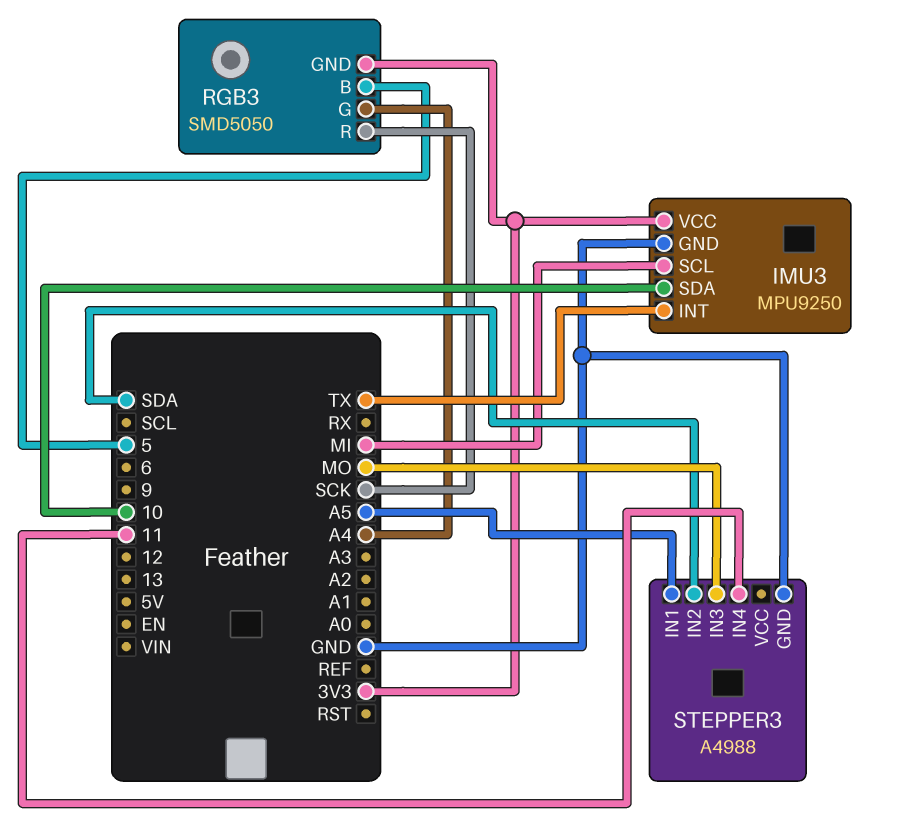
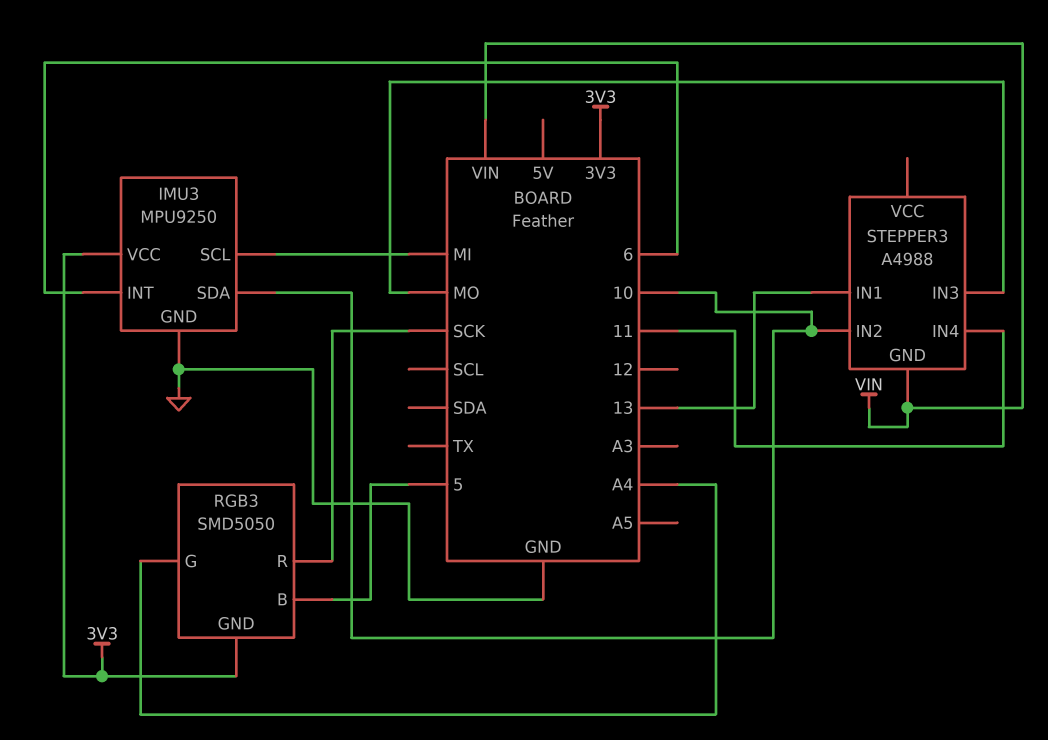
IMU3 pin INT: TX -> 6
STEPPER3 pin GND: GND -> VIN
STEPPER3 pin IN1: A5 -> 13
STEPPER3 pin IN2: SDA -> 10

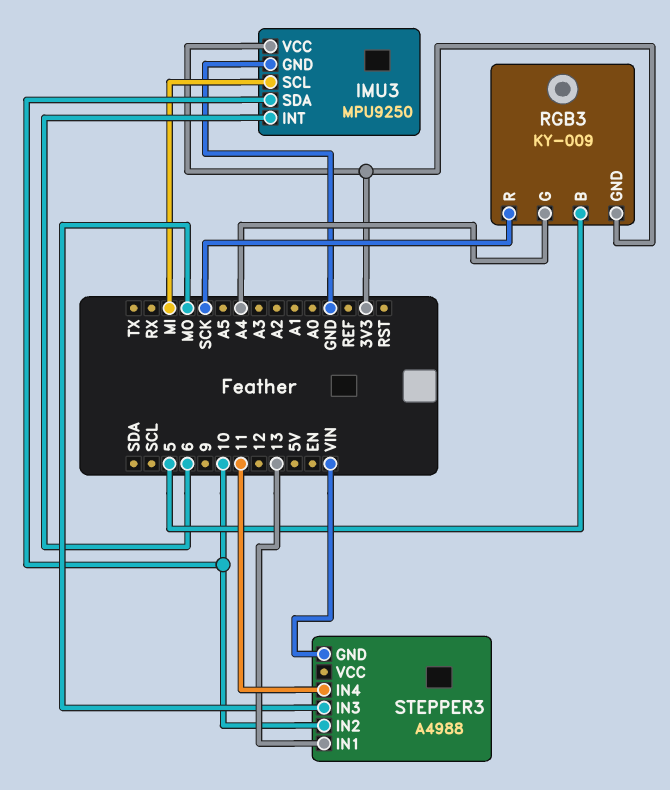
RGB3: SMD5050 -> KY-009

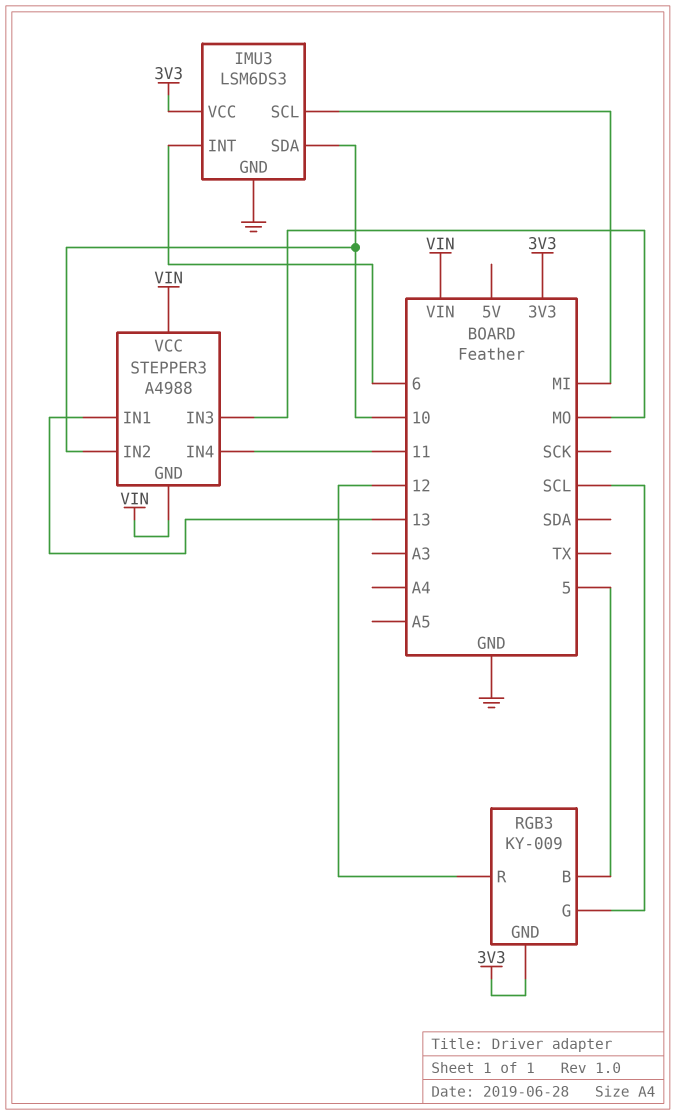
IMU3: MPU9250 -> LSM6DS3
RGB3 pin G: A4 -> SCL
RGB3 pin R: SCK -> 12
STEPPER3 pin VCC: none -> VIN

